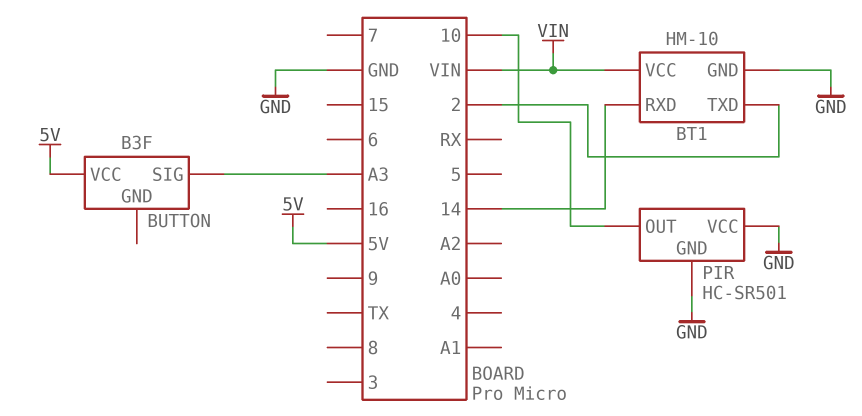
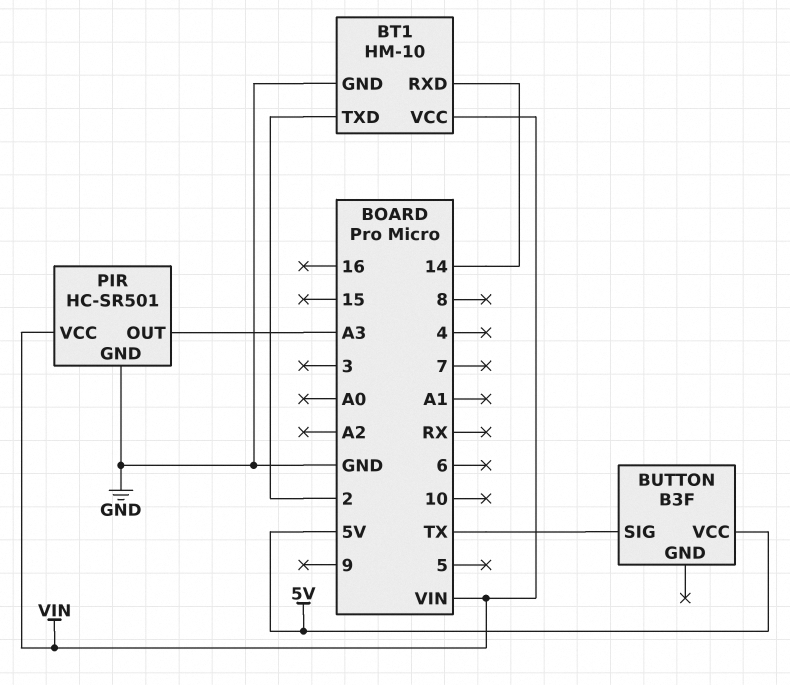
BUTTON pin SIG: A3 -> TX
PIR pin OUT: 10 -> A3
PIR pin VCC: GND -> VIN

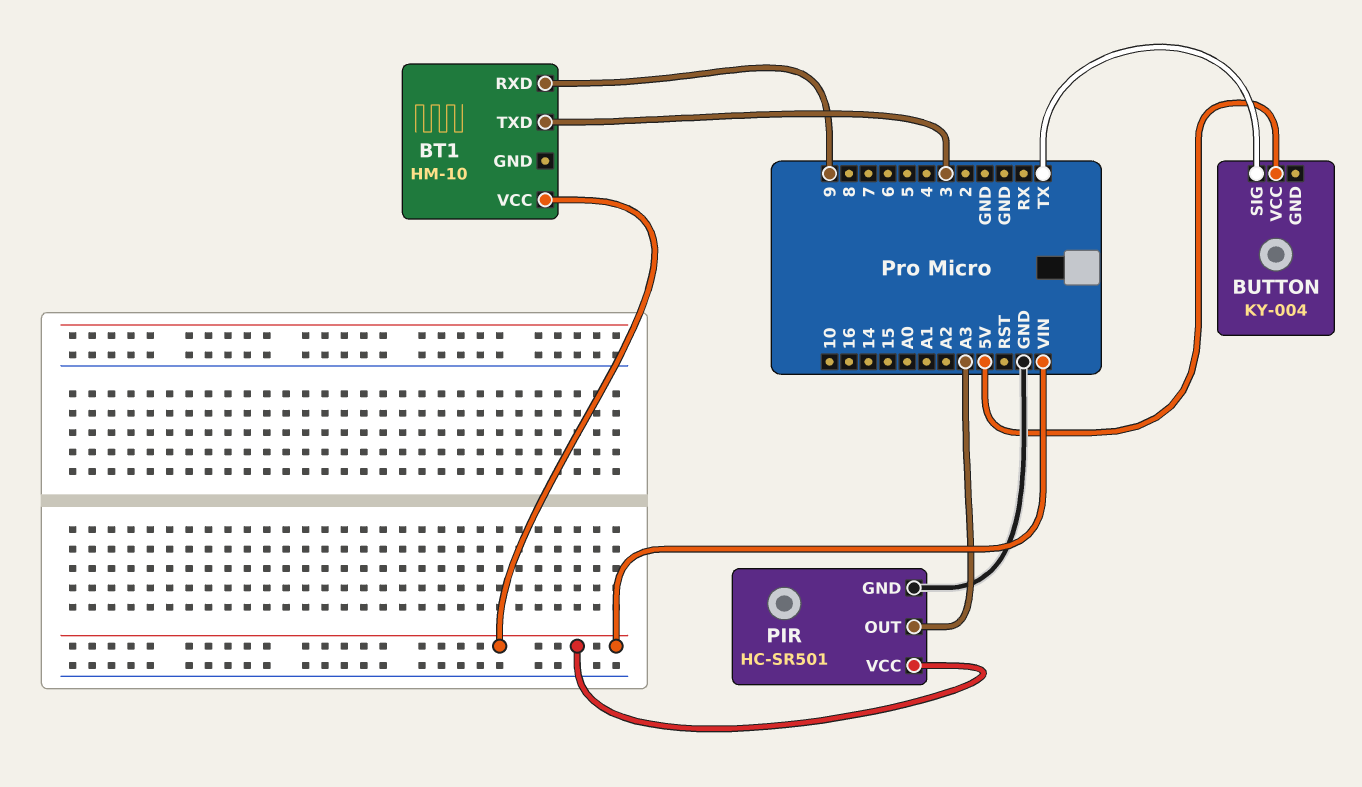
BT1 pin GND: GND -> none
BT1 pin RXD: 14 -> 9
BT1 pin TXD: 2 -> 3
BUTTON: B3F -> KY-004

